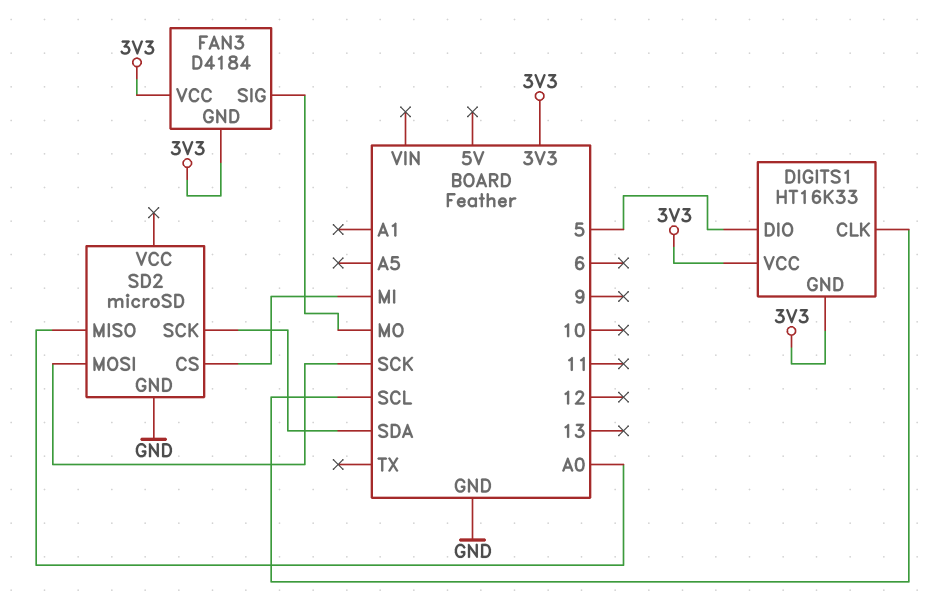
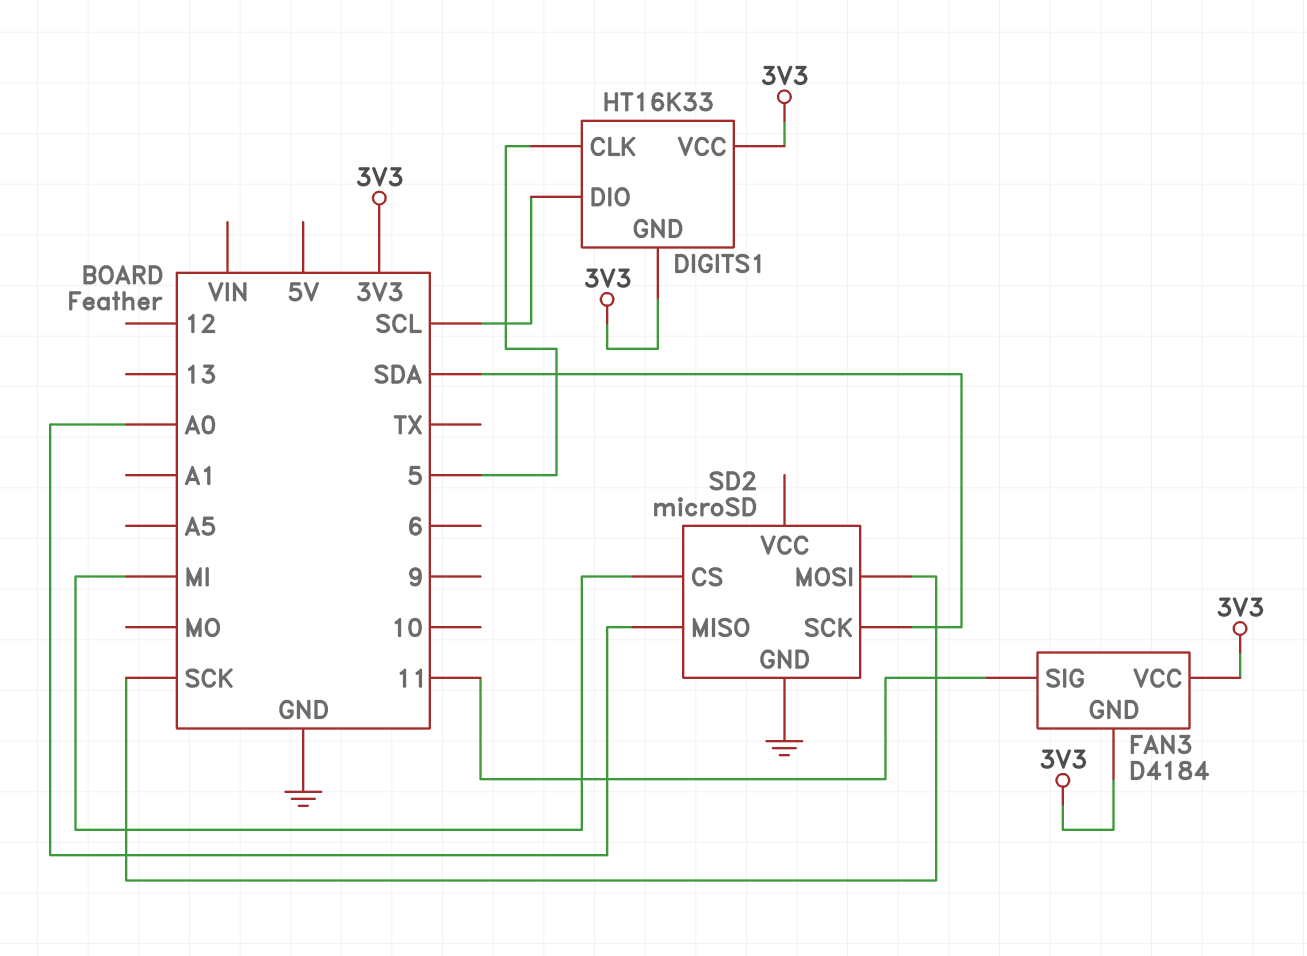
DIGITS1 pin CLK: SCL -> 5
DIGITS1 pin DIO: 5 -> SCL
FAN3 pin SIG: MO -> 11

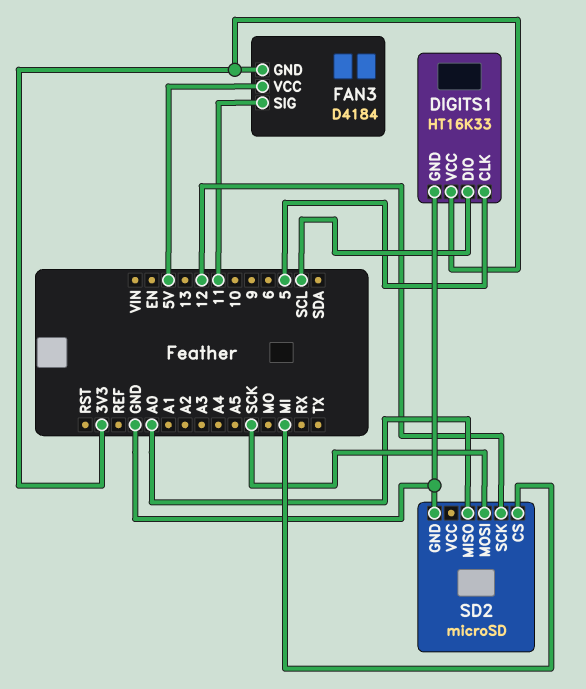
DIGITS1 pin GND: 3V3 -> GND
FAN3 pin VCC: 3V3 -> 5V
SD2 pin SCK: SDA -> 12

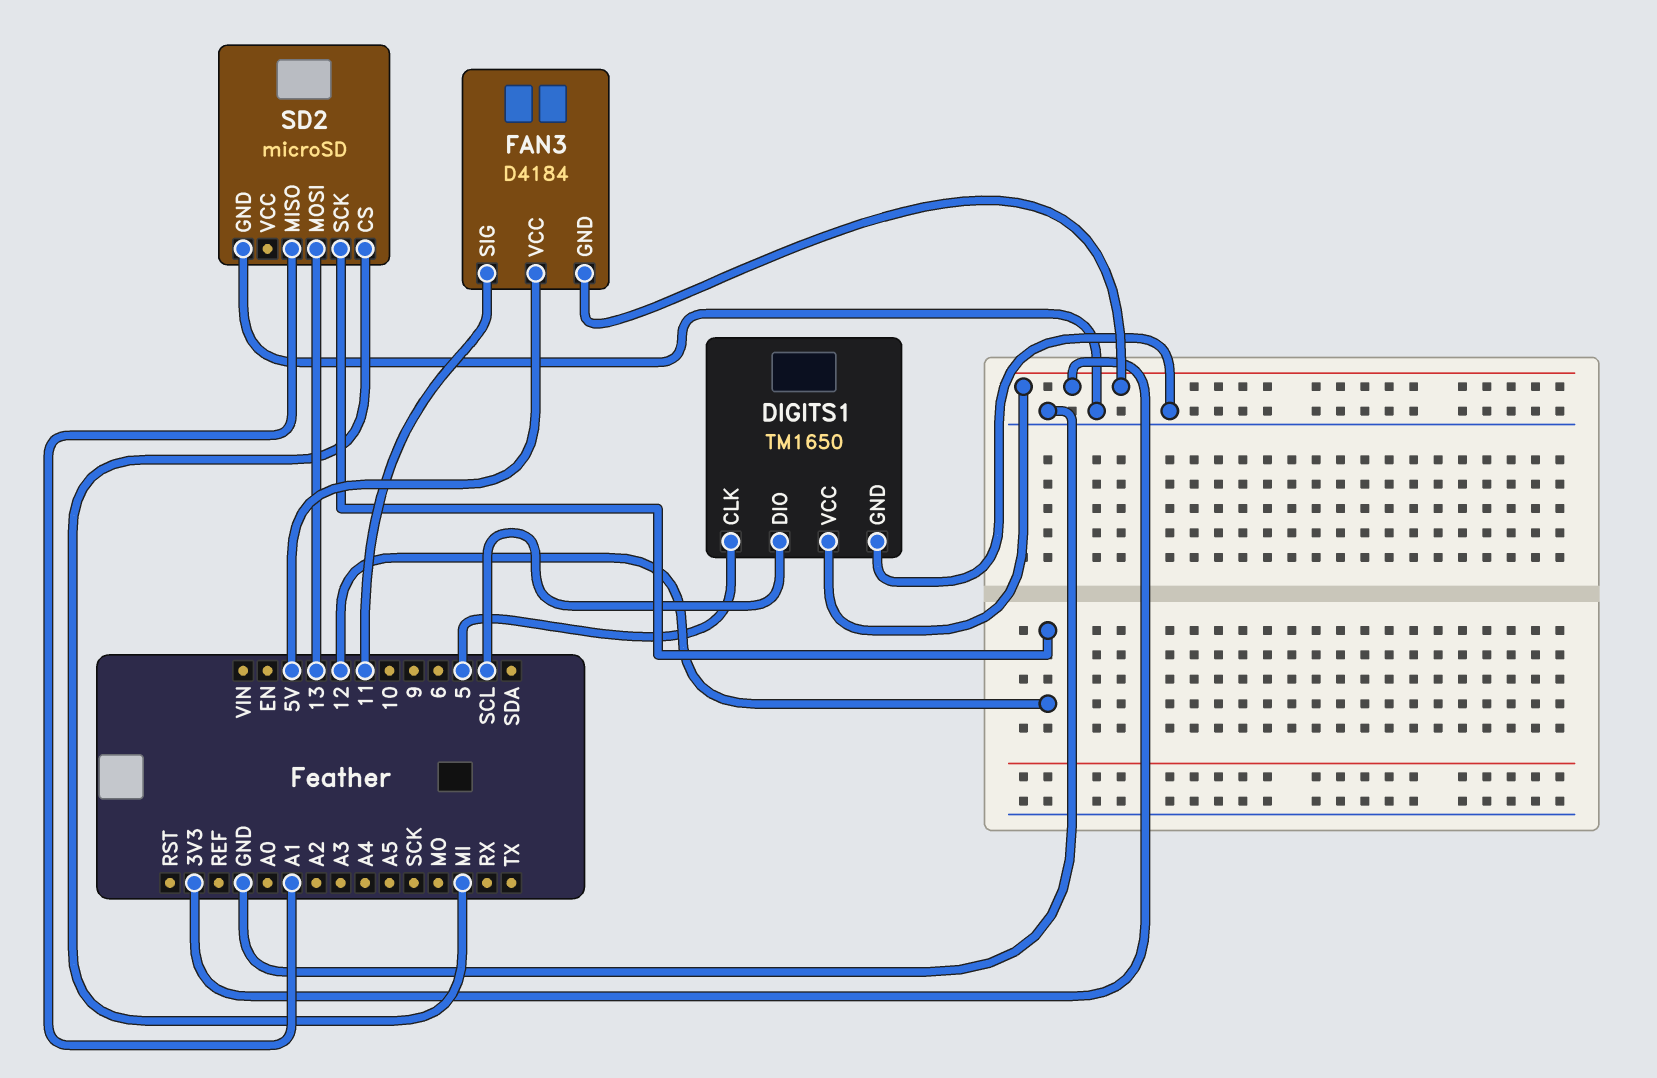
DIGITS1: HT16K33 -> TM1650
SD2 pin MISO: A0 -> A1
SD2 pin MOSI: SCK -> 13

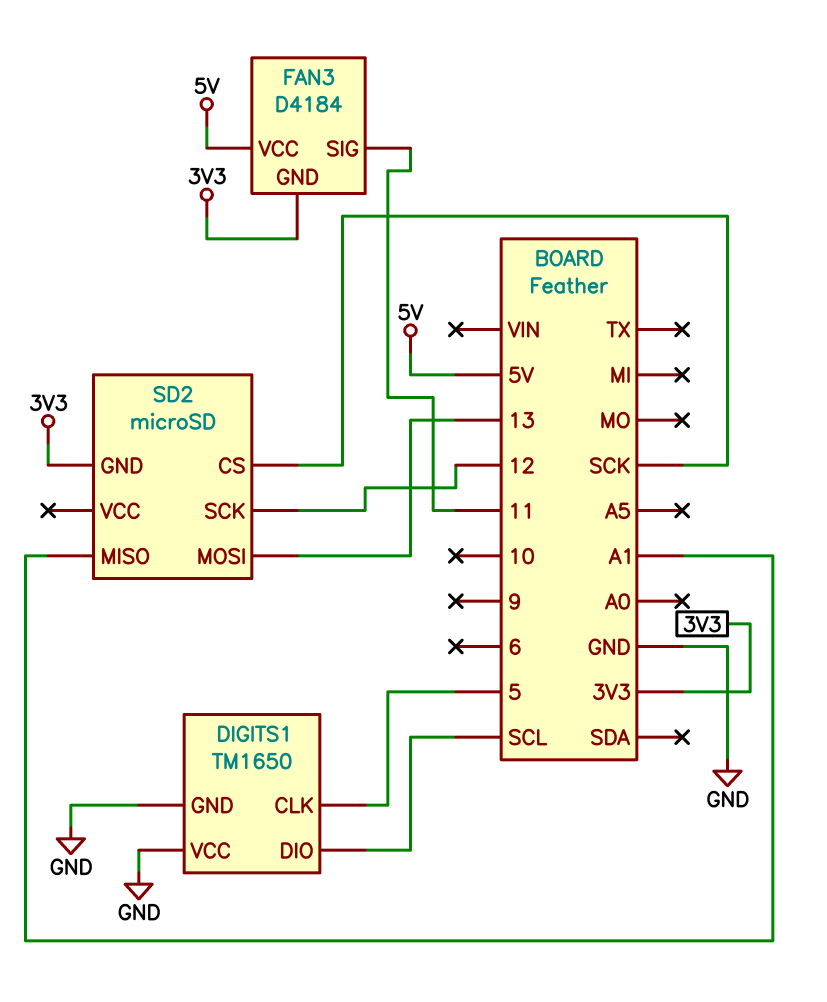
DIGITS1 pin VCC: 3V3 -> GND
SD2 pin CS: MI -> SCK
SD2 pin GND: GND -> 3V3

